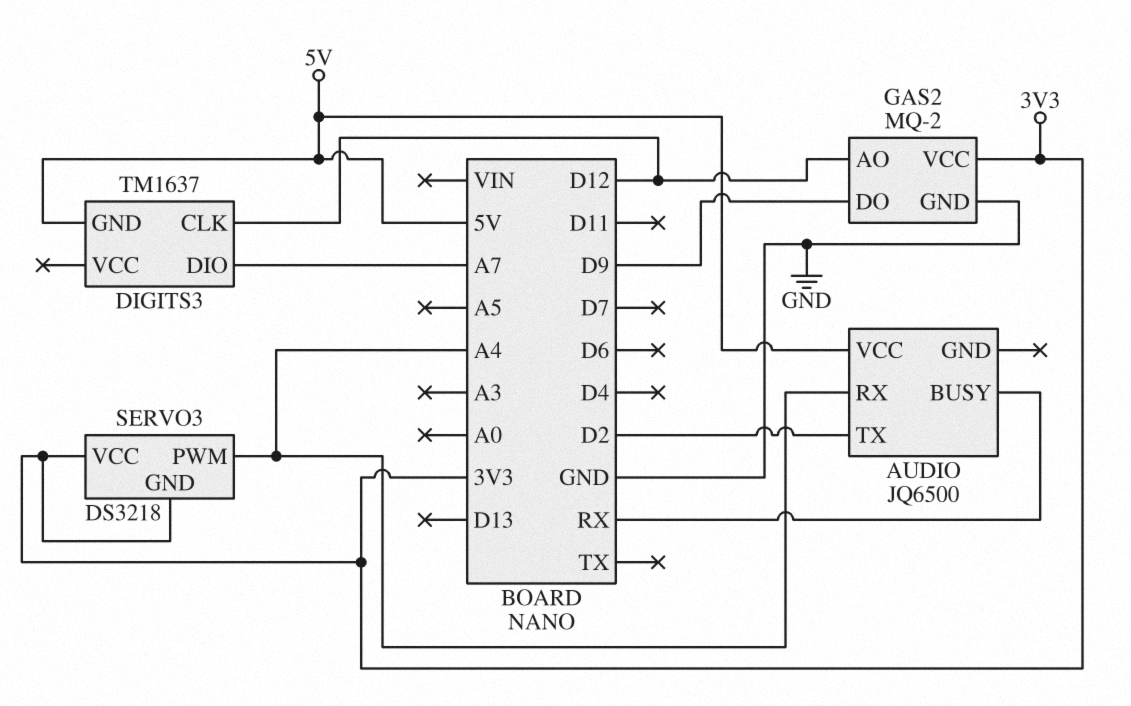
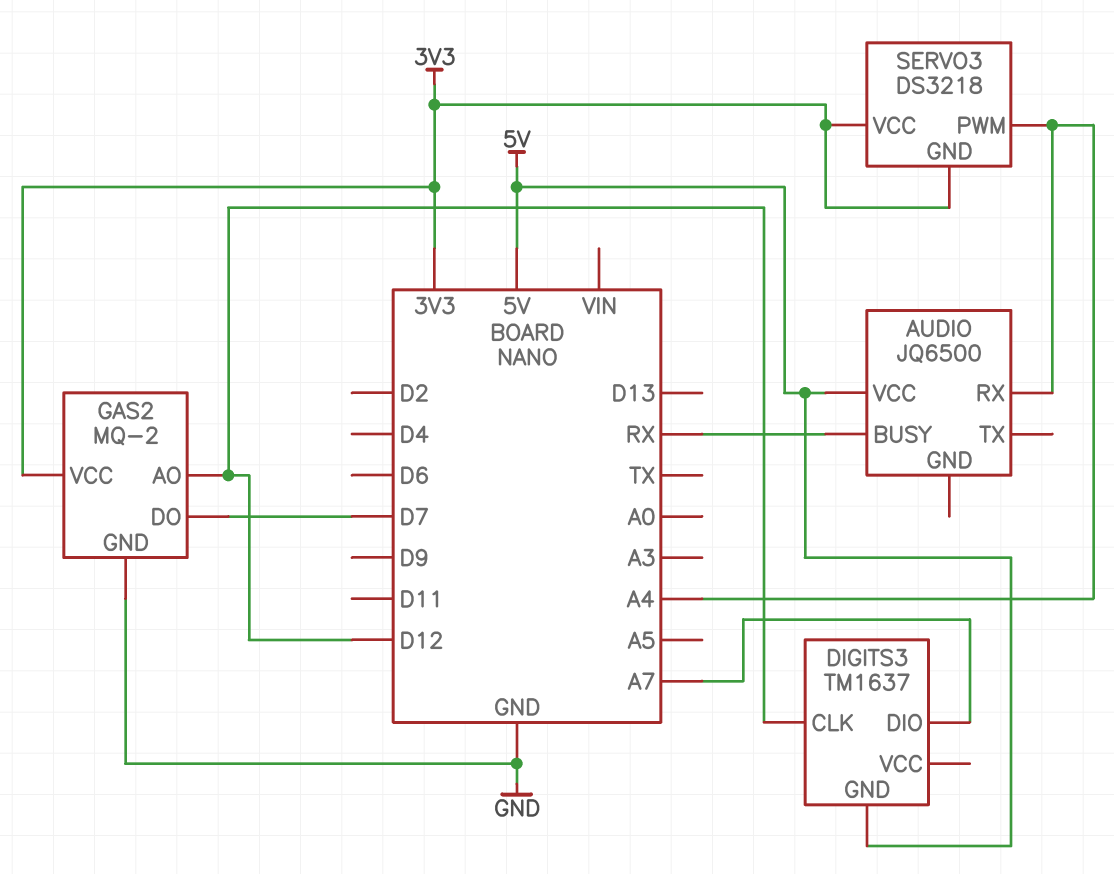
AUDIO pin TX: D2 -> none
GAS2 pin DO: D9 -> D7

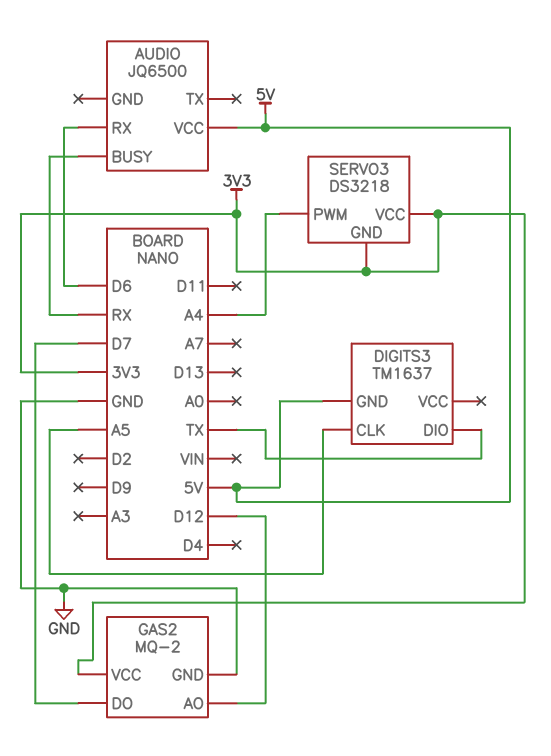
AUDIO pin RX: A4 -> D6
DIGITS3 pin CLK: D12 -> A5
DIGITS3 pin DIO: A7 -> TX

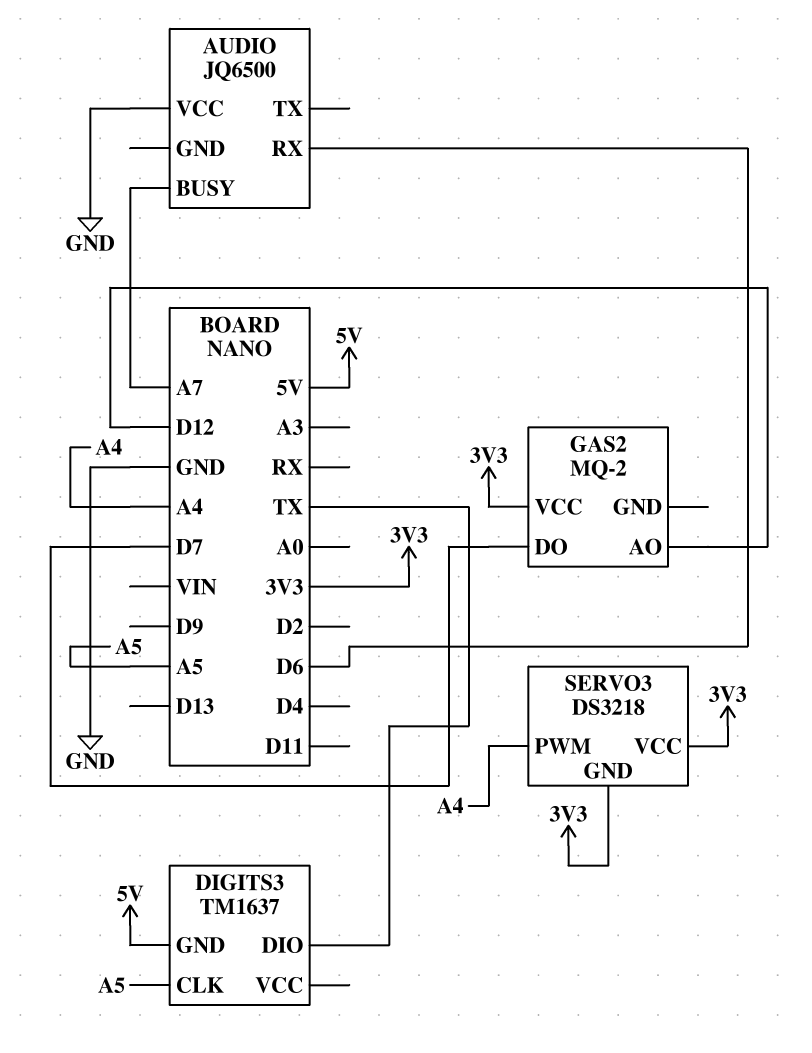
AUDIO pin BUSY: RX -> A7
AUDIO pin VCC: 5V -> GND
GAS2 pin GND: GND -> none

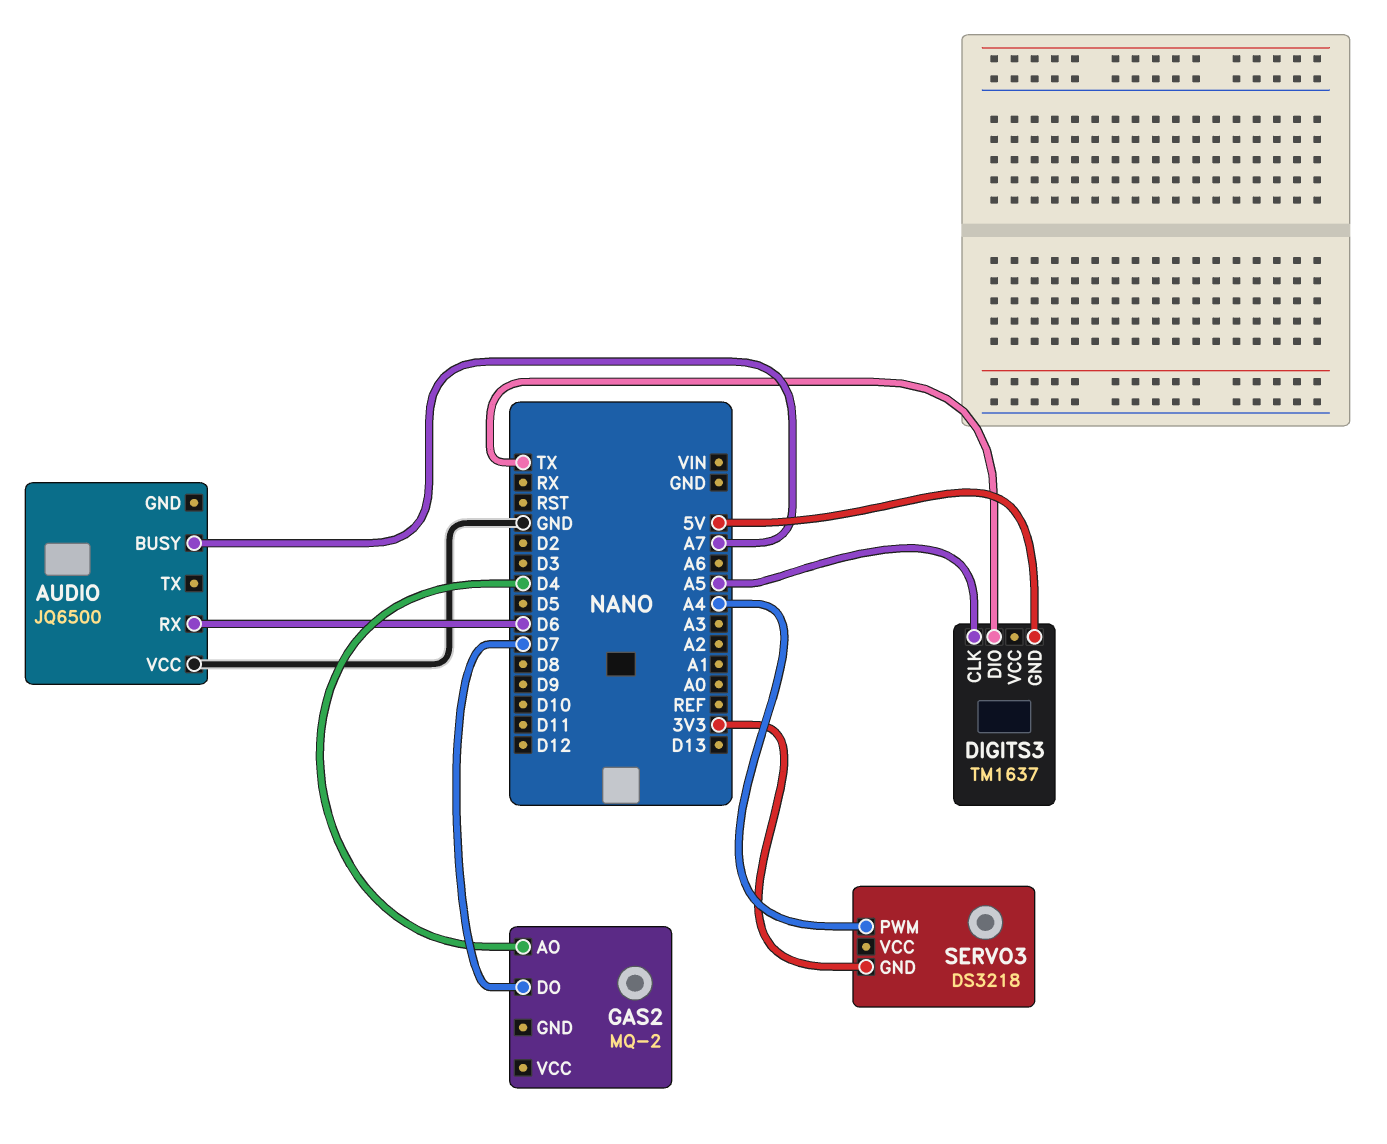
GAS2 pin AO: D12 -> D4
GAS2 pin VCC: 3V3 -> none
SERVO3 pin VCC: 3V3 -> none

